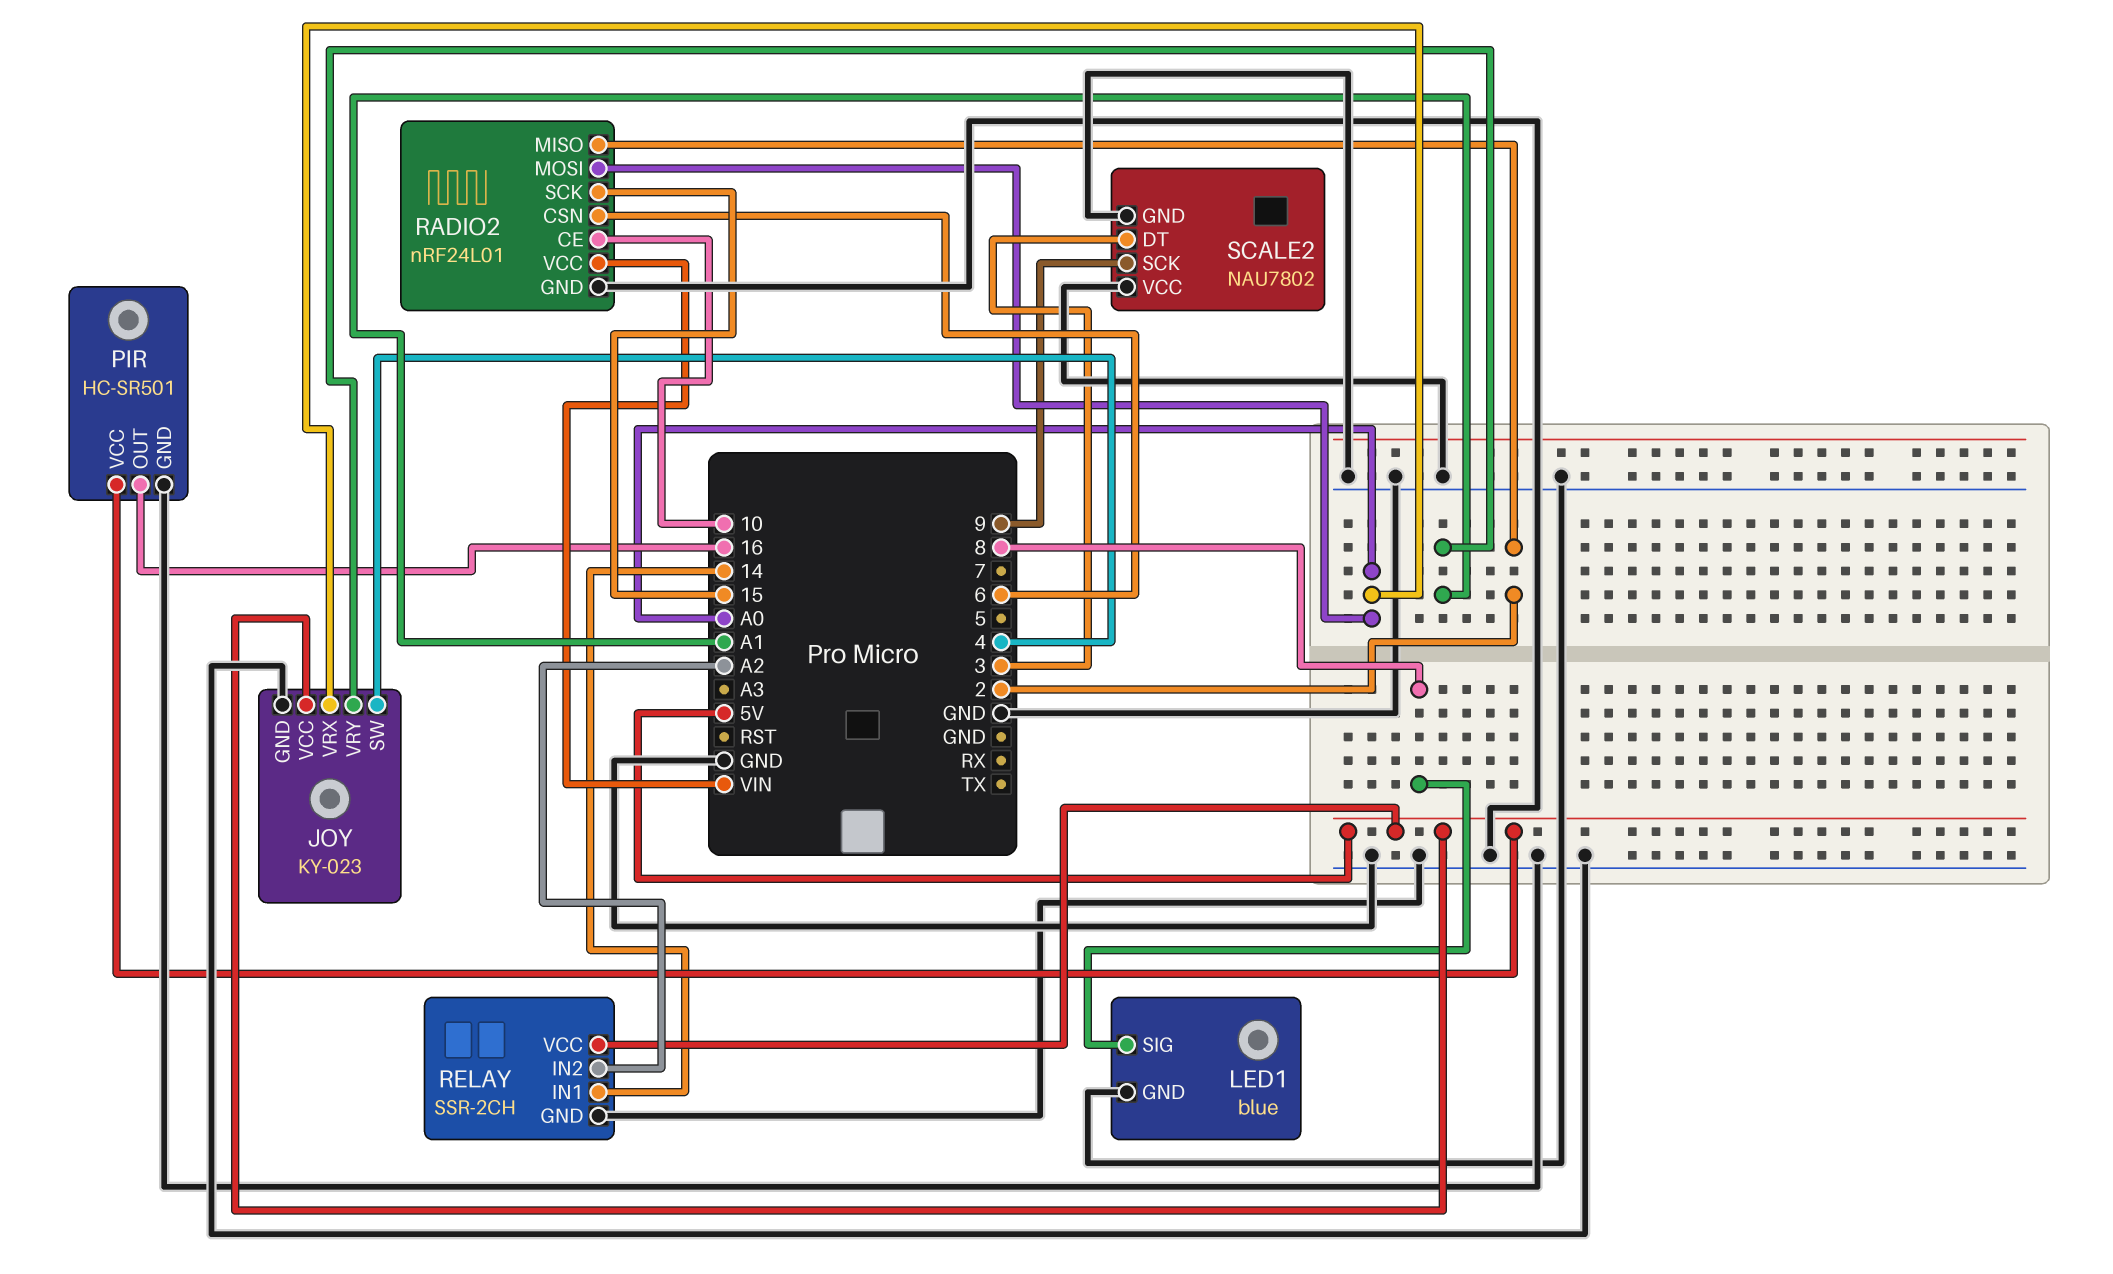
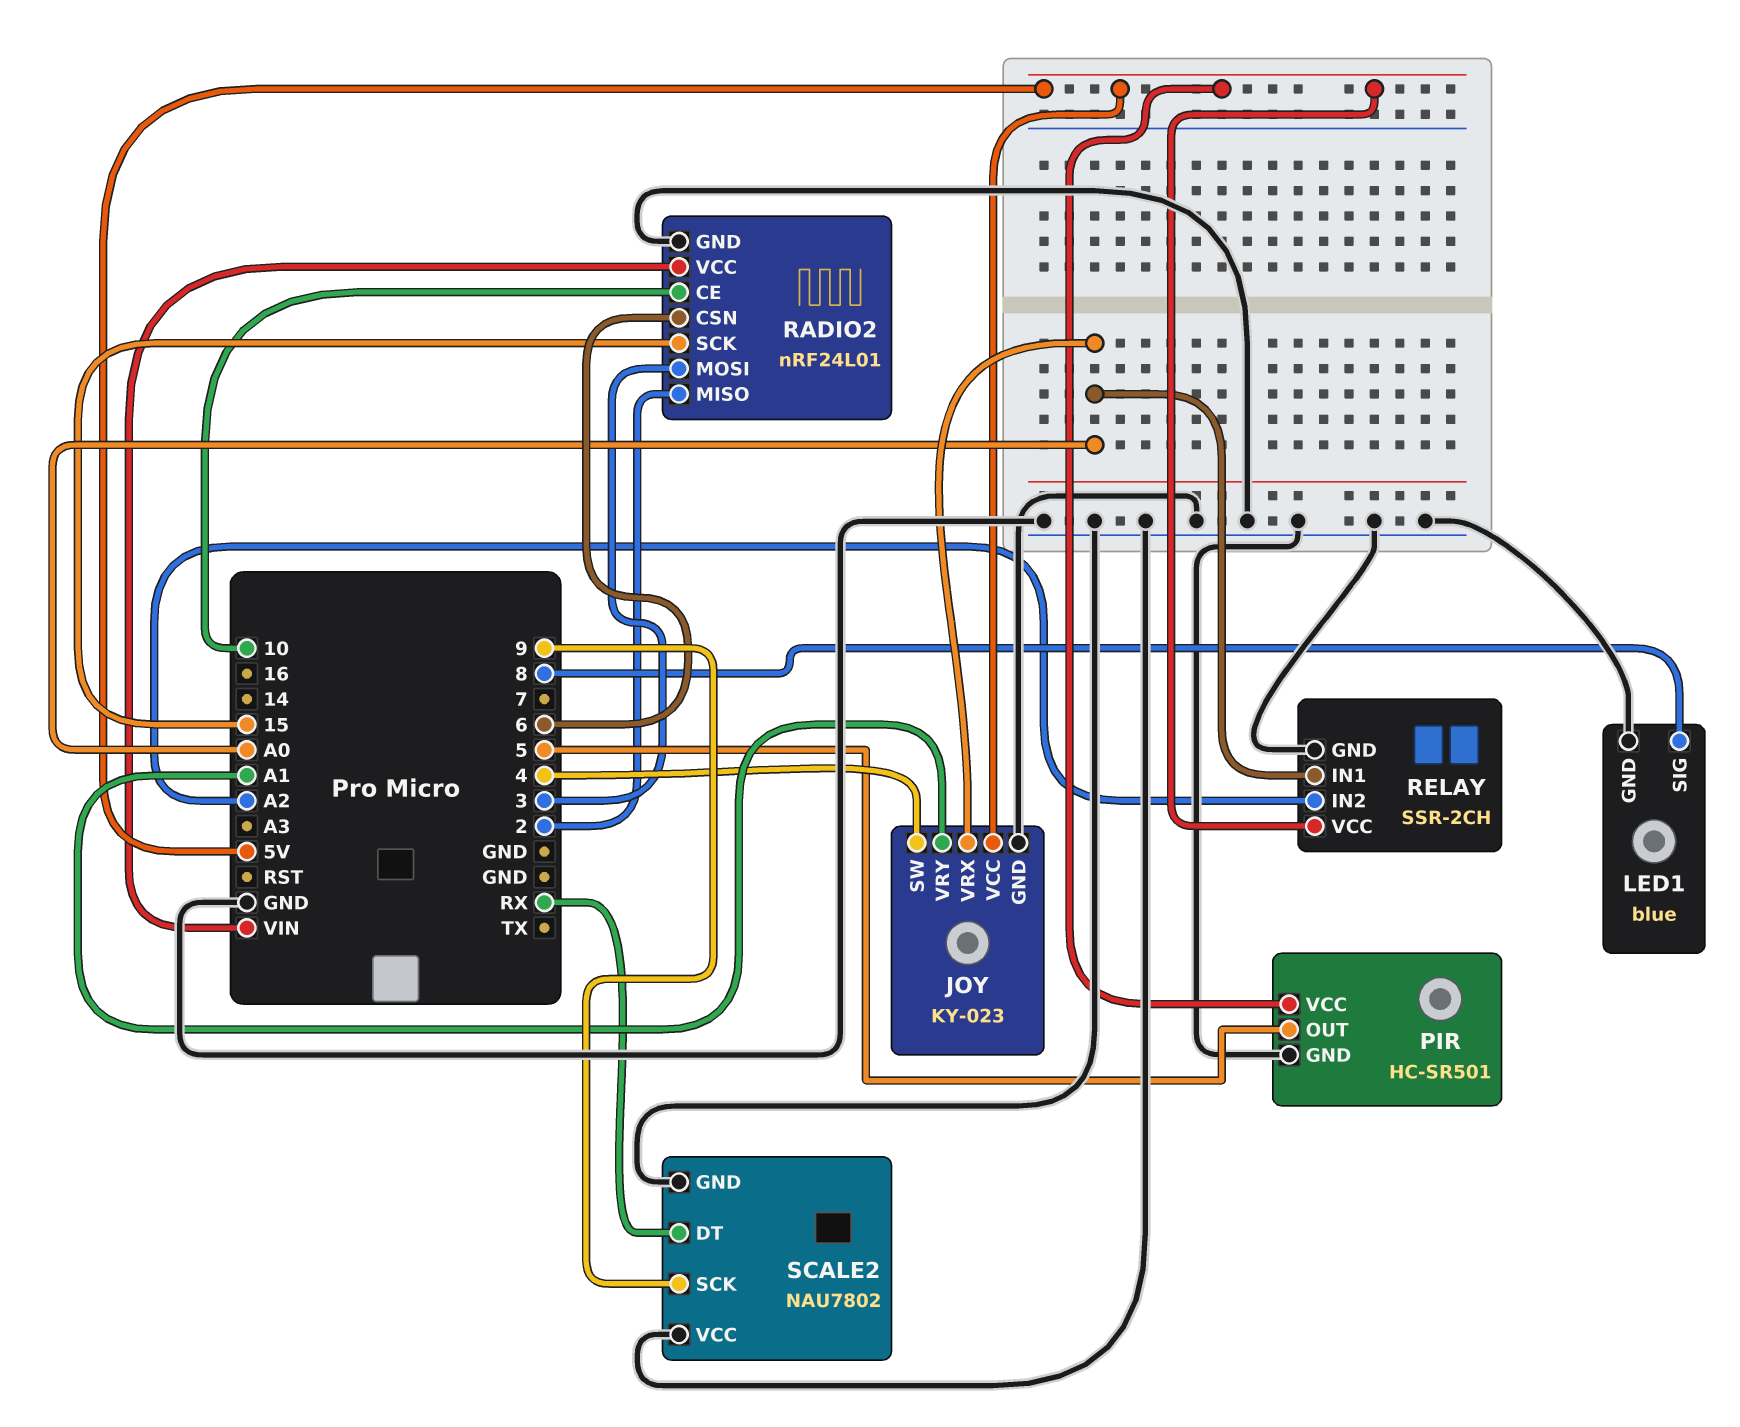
PIR pin OUT: 16 -> 5
RADIO2 pin MOSI: A0 -> 3
RELAY pin IN1: 14 -> A0
SCALE2 pin DT: 3 -> RX

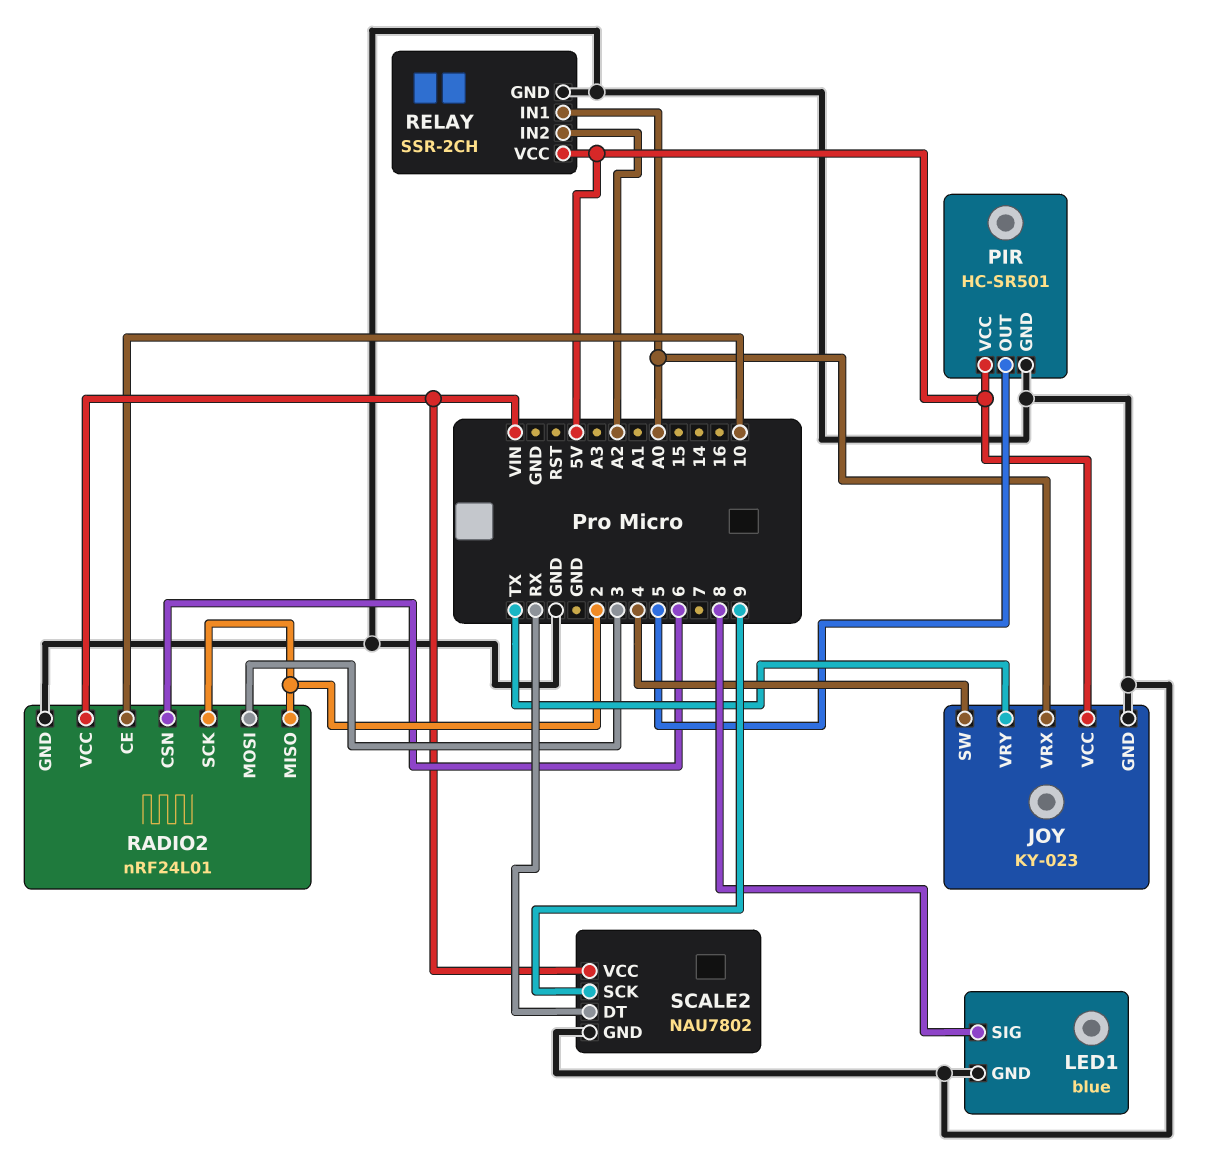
JOY pin VRY: A1 -> TX
RADIO2 pin SCK: 15 -> 2
SCALE2 pin VCC: GND -> VIN

